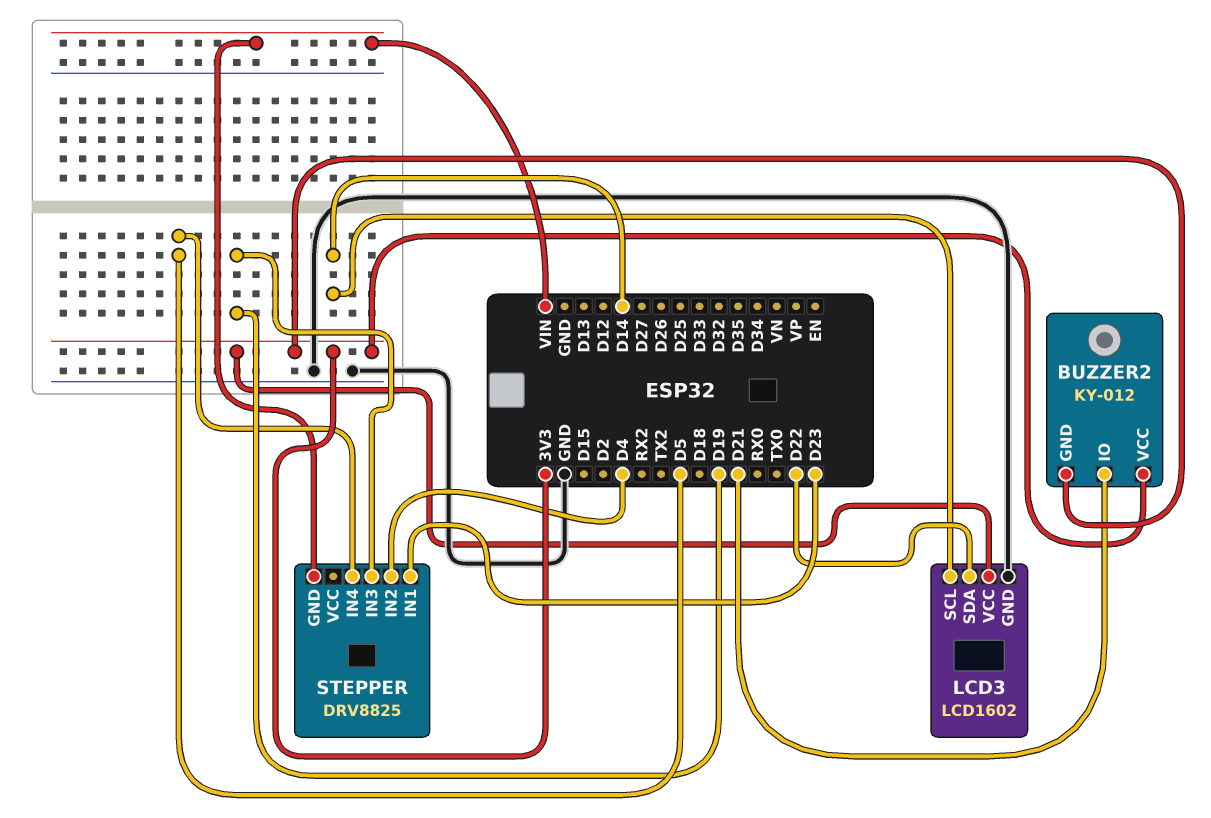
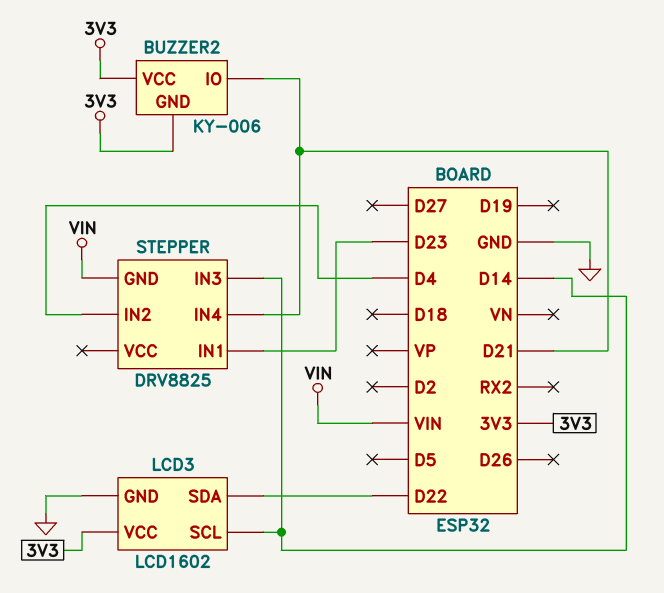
BUZZER2: KY-012 -> KY-006
STEPPER pin IN3: D19 -> D14
STEPPER pin IN4: D5 -> D21

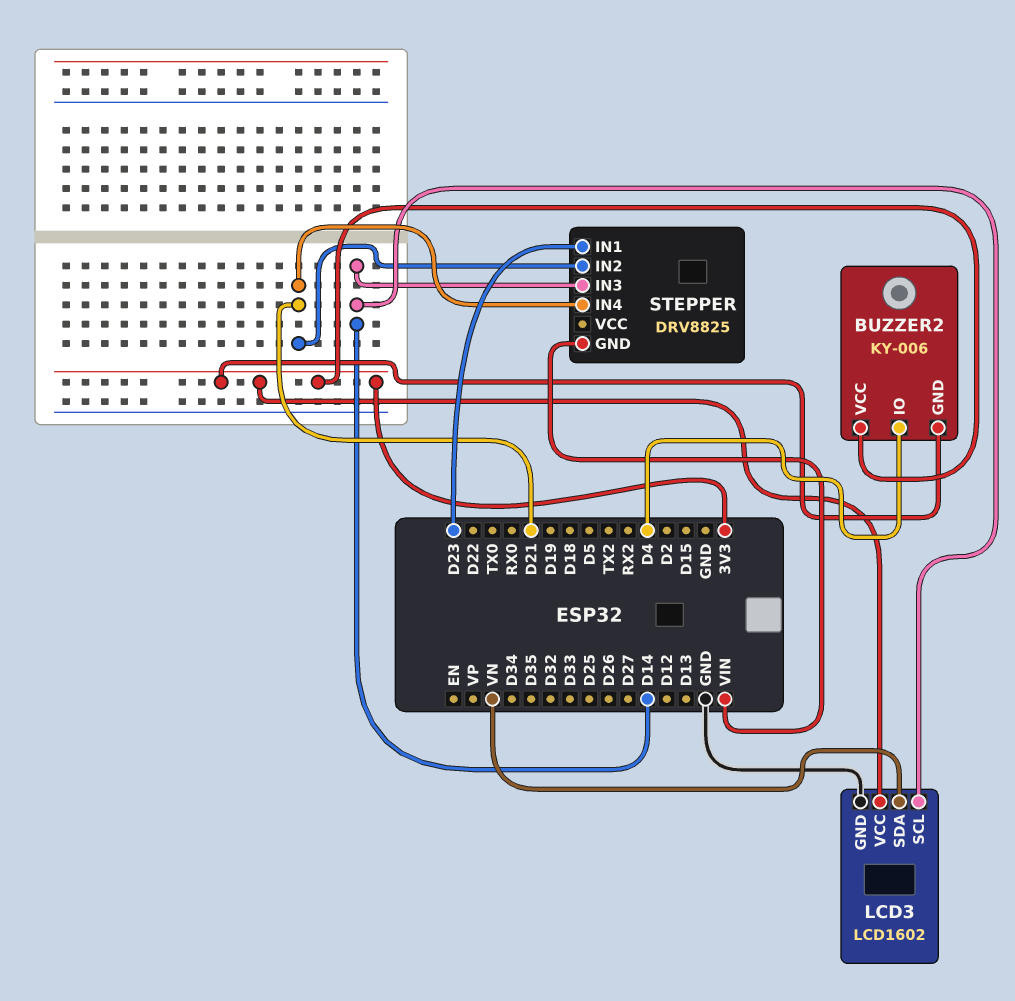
BUZZER2 pin IO: D21 -> D4
LCD3 pin SDA: D22 -> VN
STEPPER pin IN2: D4 -> D21

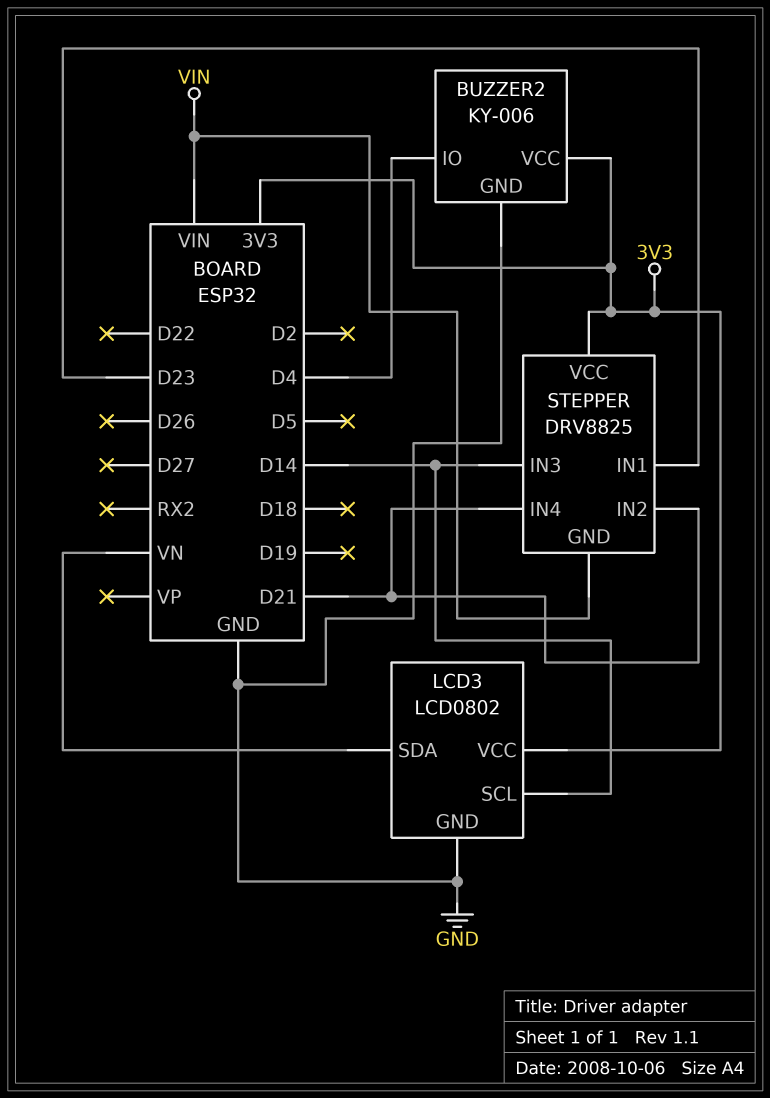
BUZZER2 pin GND: 3V3 -> GND
LCD3: LCD1602 -> LCD0802
STEPPER pin VCC: none -> 3V3

